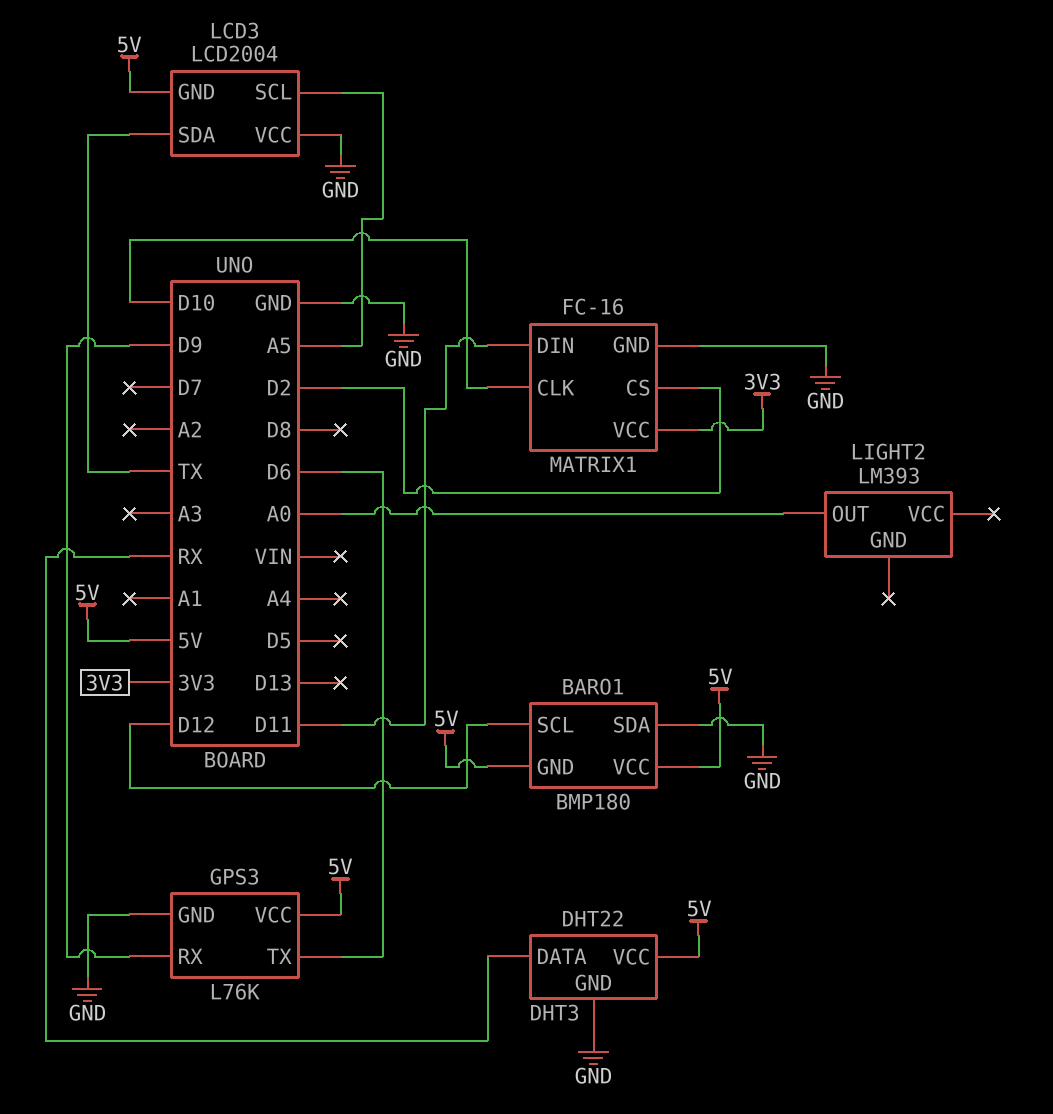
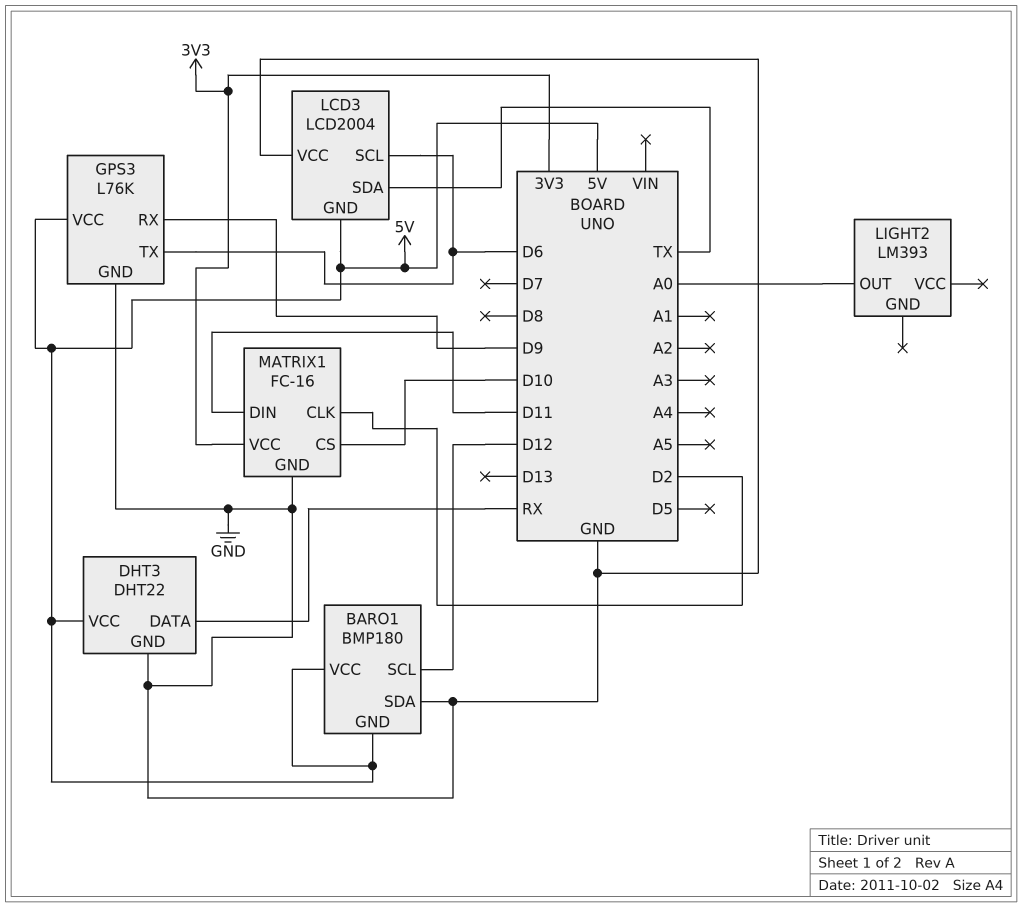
LCD3 pin SCL: A5 -> D6
MATRIX1 pin CLK: D10 -> D2
MATRIX1 pin CS: D2 -> D10

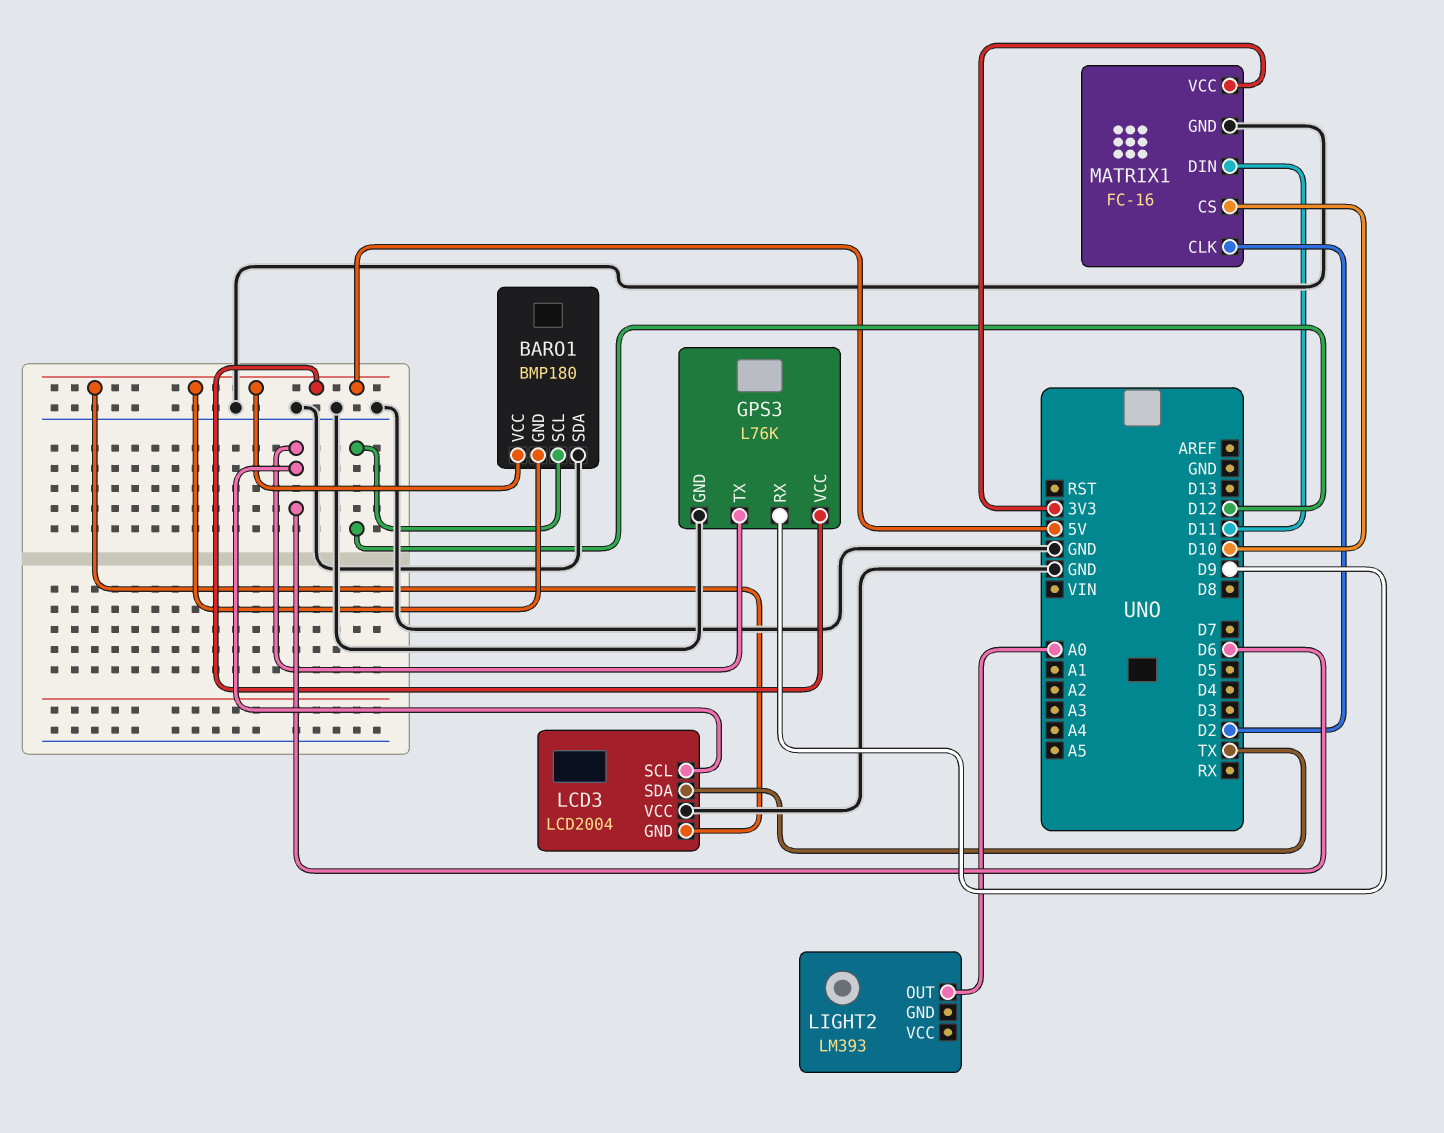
DHT3: DHT22 -> none
DHT3 pin DATA: RX -> none
DHT3 pin GND: GND -> none
DHT3 pin VCC: 5V -> none

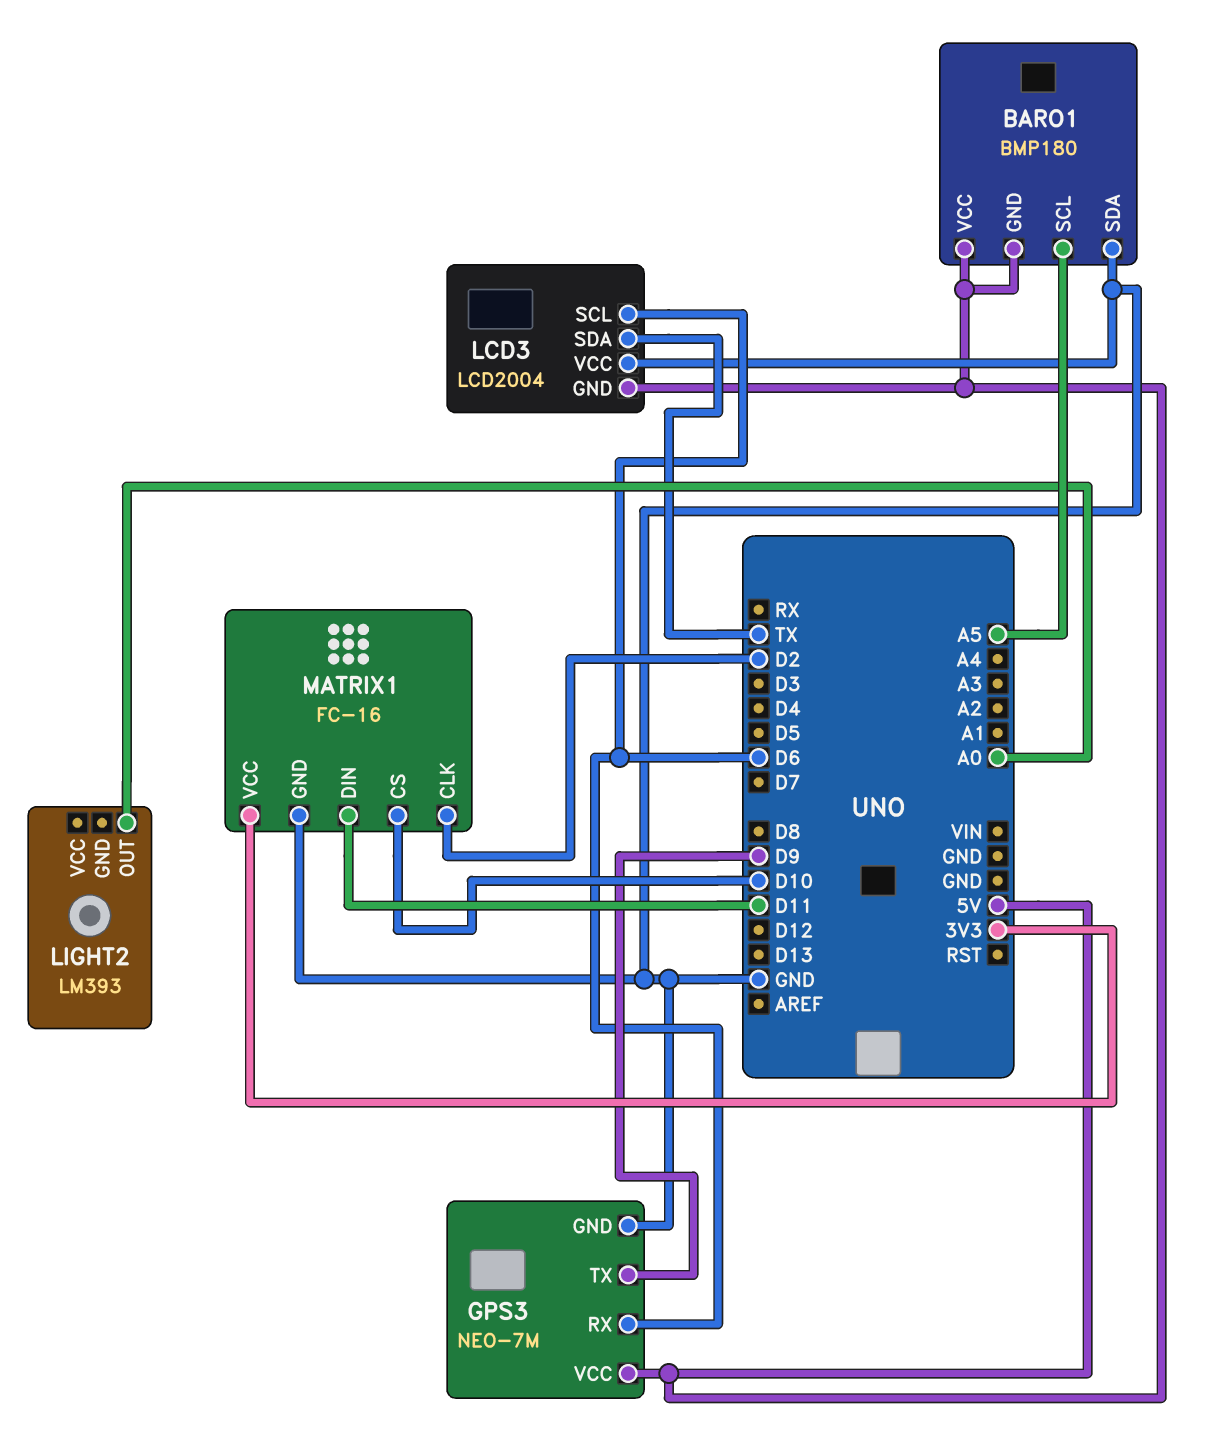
BARO1 pin SCL: D12 -> A5
GPS3: L76K -> NEO-7M
GPS3 pin RX: D9 -> D6
GPS3 pin TX: D6 -> D9

